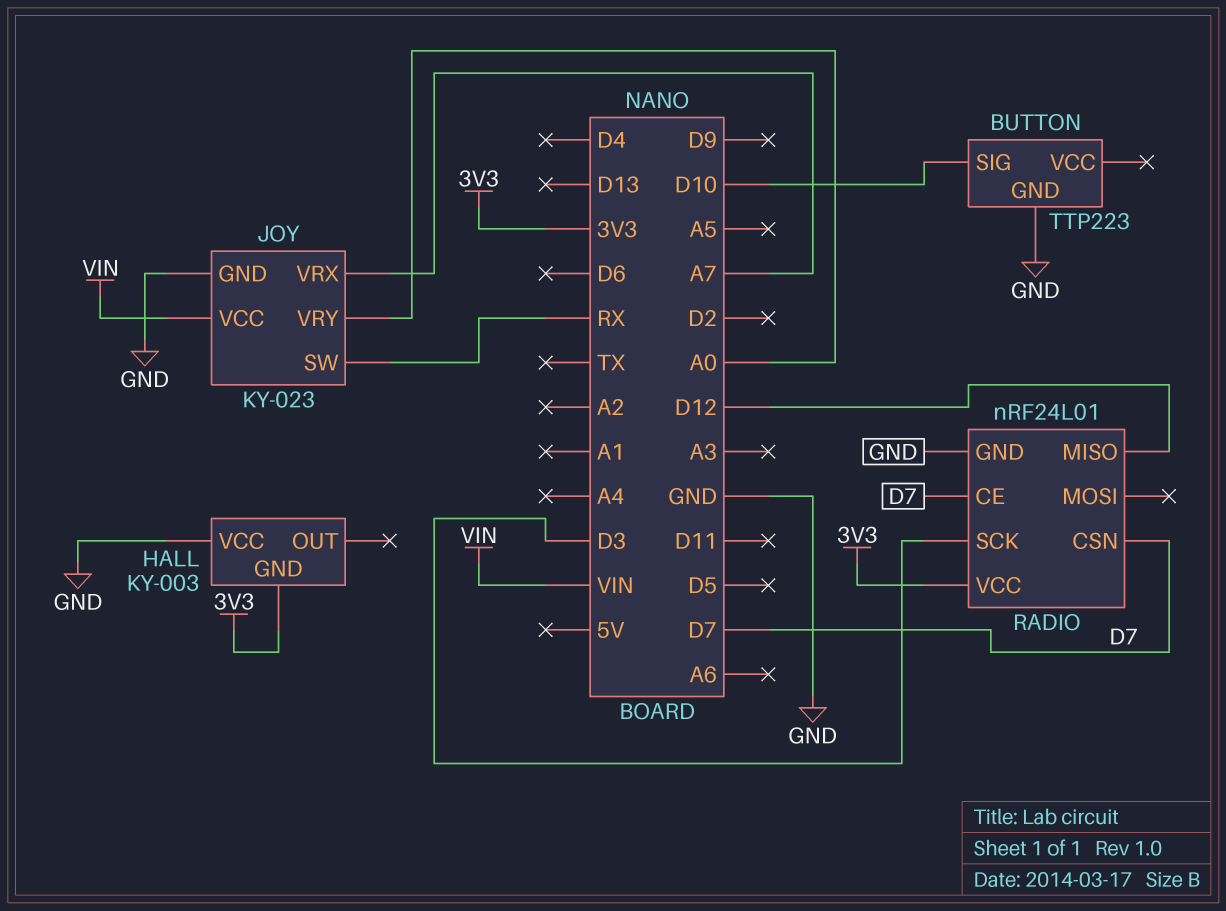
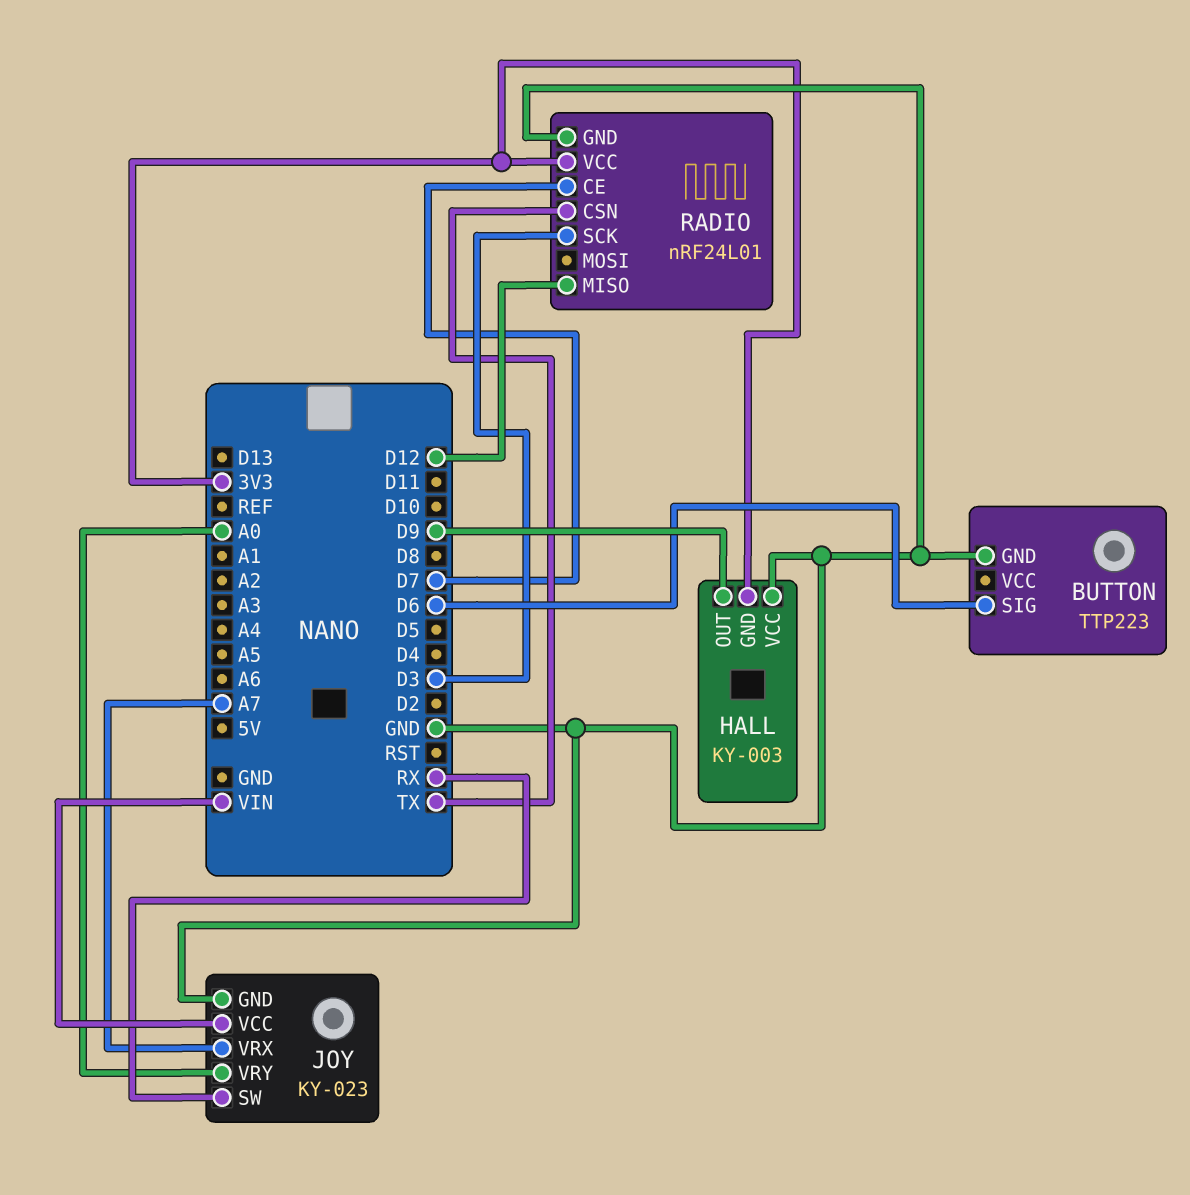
BUTTON pin SIG: D10 -> D6
HALL pin OUT: none -> D9
RADIO pin CSN: D7 -> TX

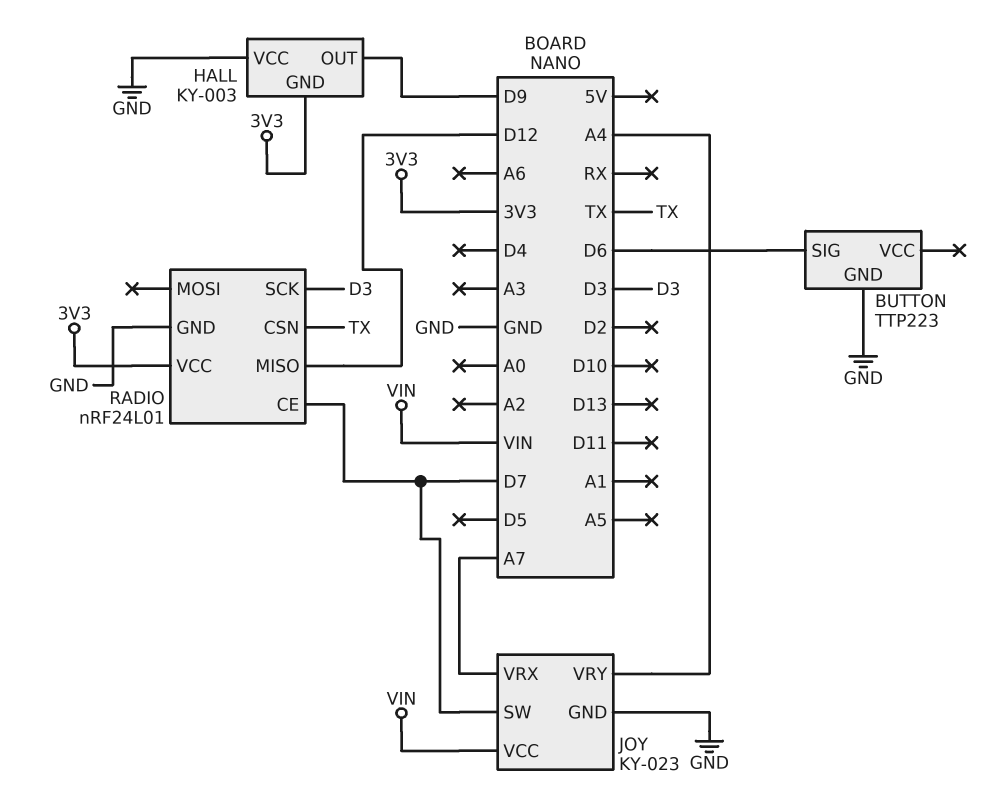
JOY pin SW: RX -> D7
JOY pin VRY: A0 -> A4

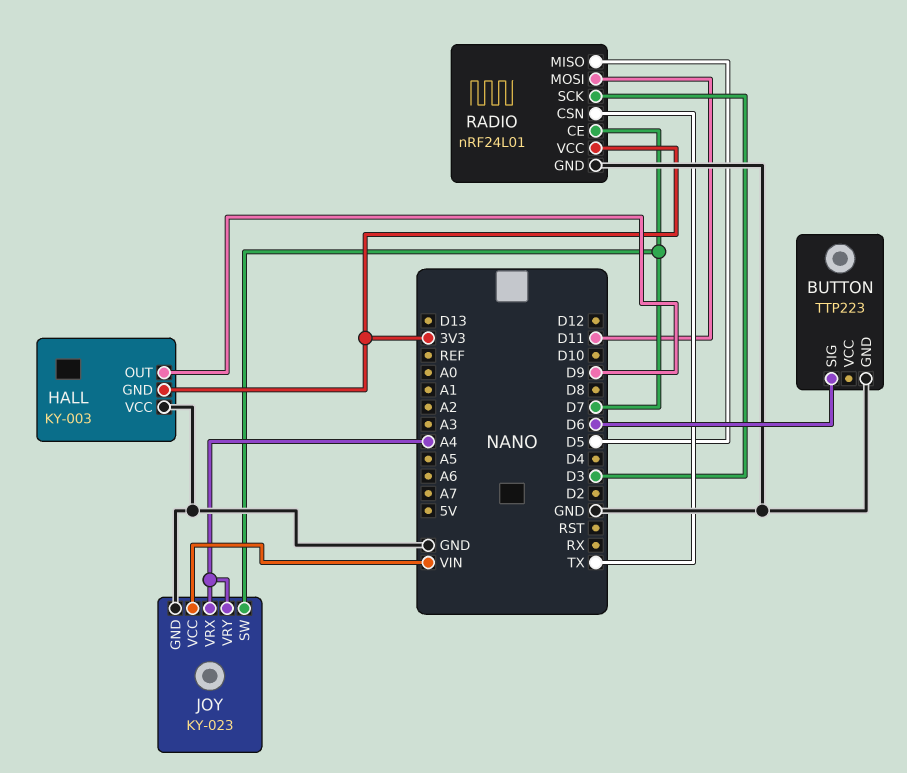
JOY pin VRX: A7 -> A4
RADIO pin MISO: D12 -> D5
RADIO pin MOSI: none -> D11

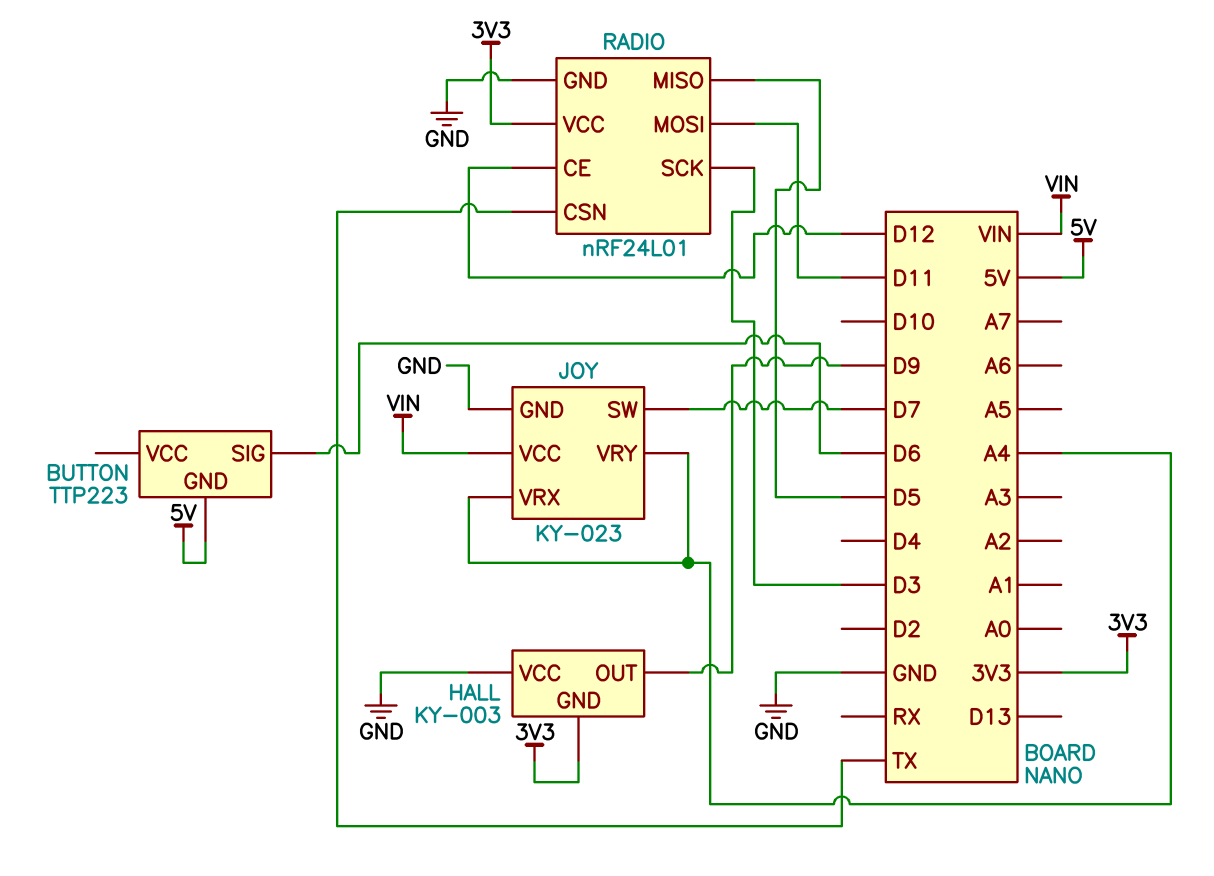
BUTTON pin GND: GND -> 5V
RADIO pin CE: D7 -> D12

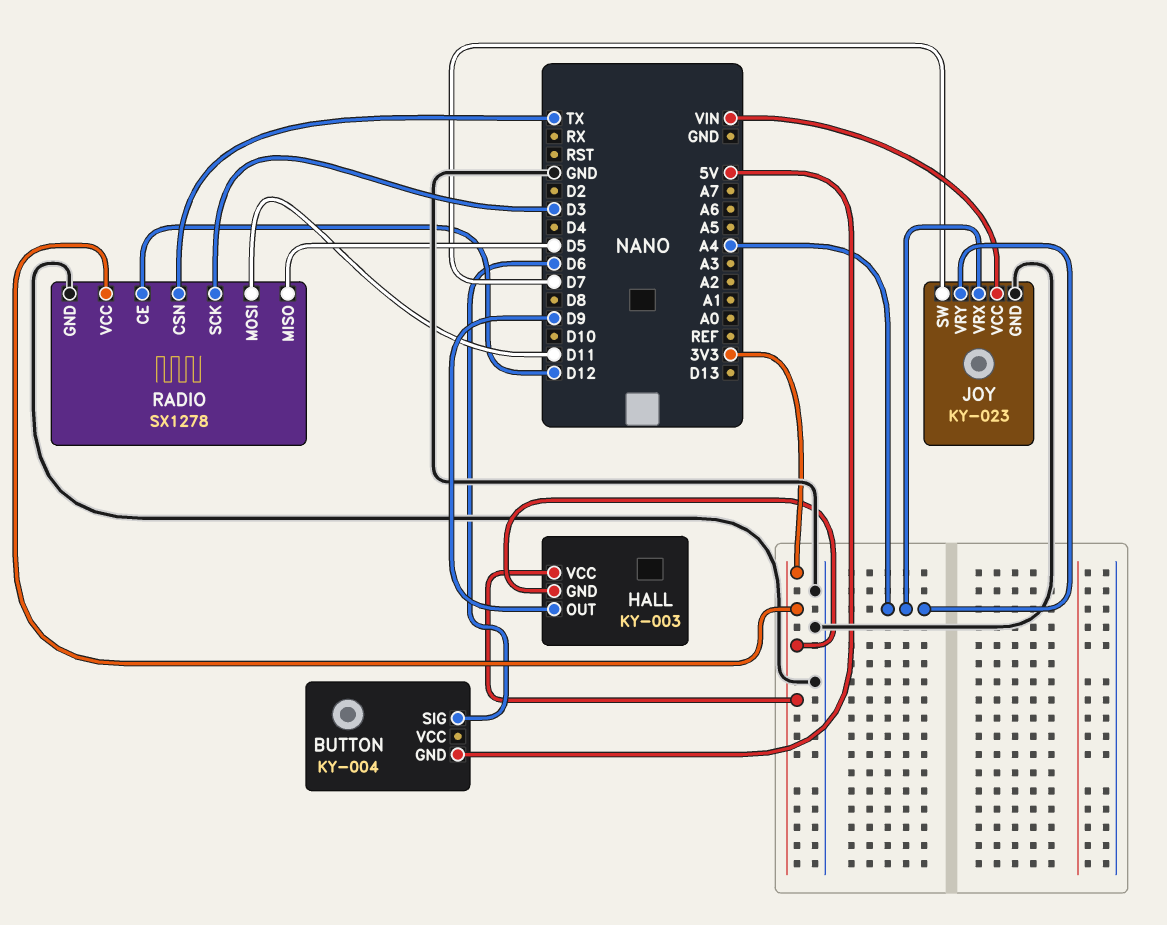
BUTTON: TTP223 -> KY-004
HALL pin VCC: GND -> 3V3
RADIO: nRF24L01 -> SX1278

